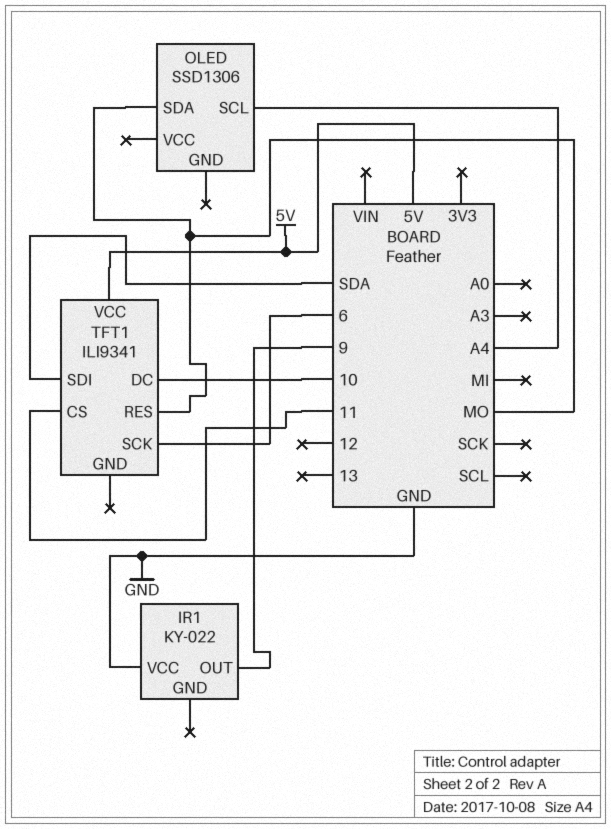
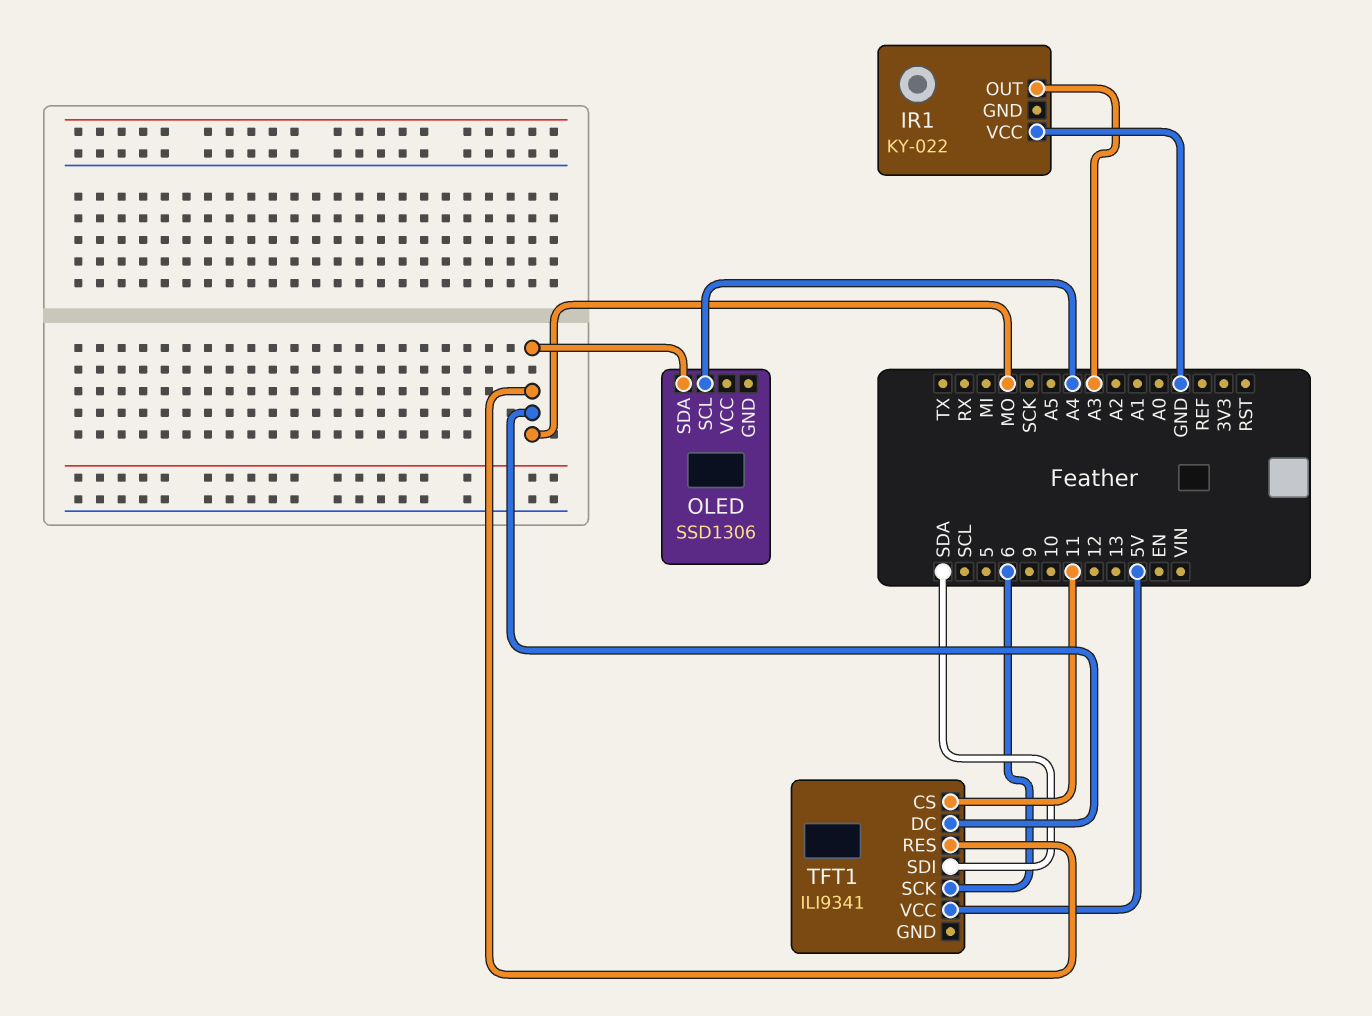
IR1 pin OUT: 9 -> A3
TFT1 pin DC: 10 -> MO

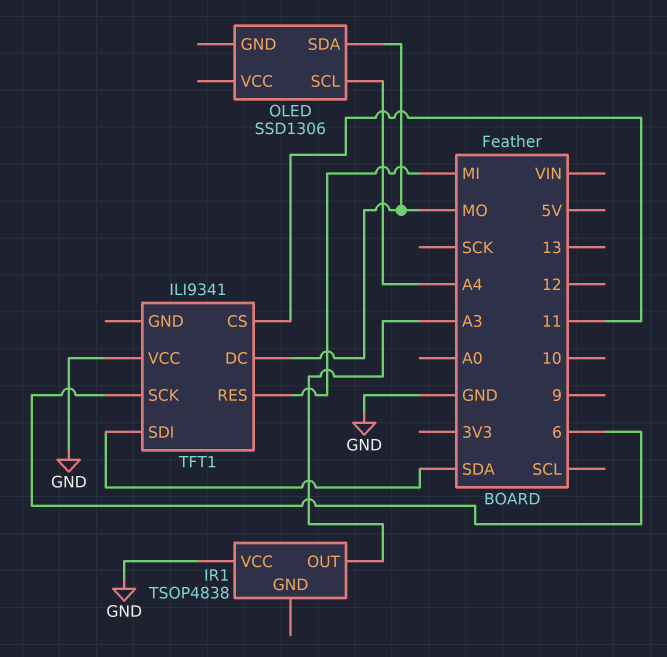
IR1: KY-022 -> TSOP4838
TFT1 pin RES: MO -> MI
TFT1 pin VCC: 5V -> GND

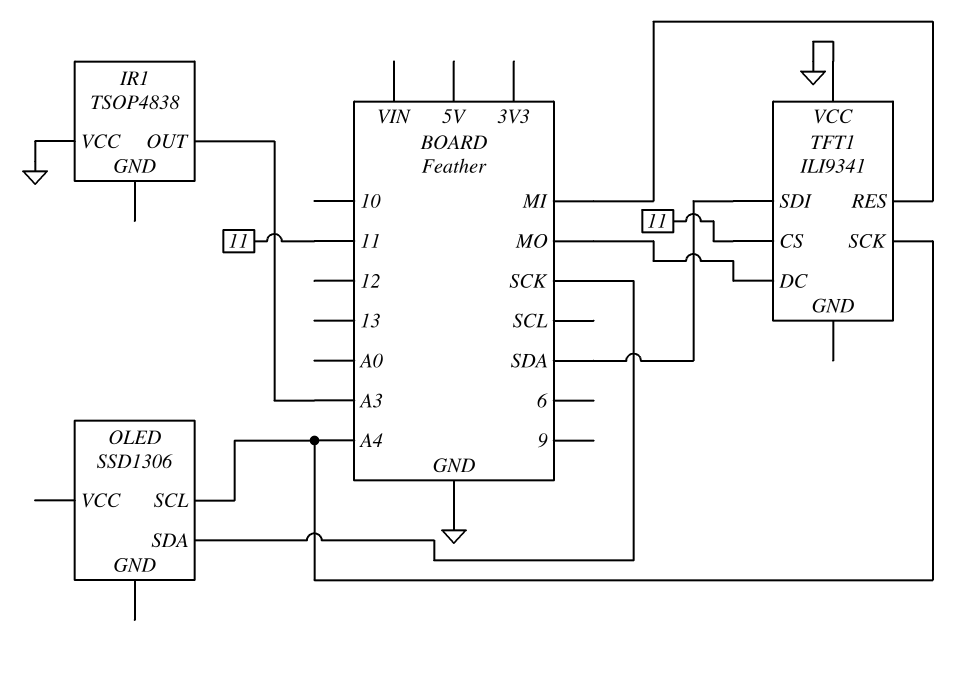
OLED pin SDA: MO -> SCK
TFT1 pin SCK: 6 -> A4

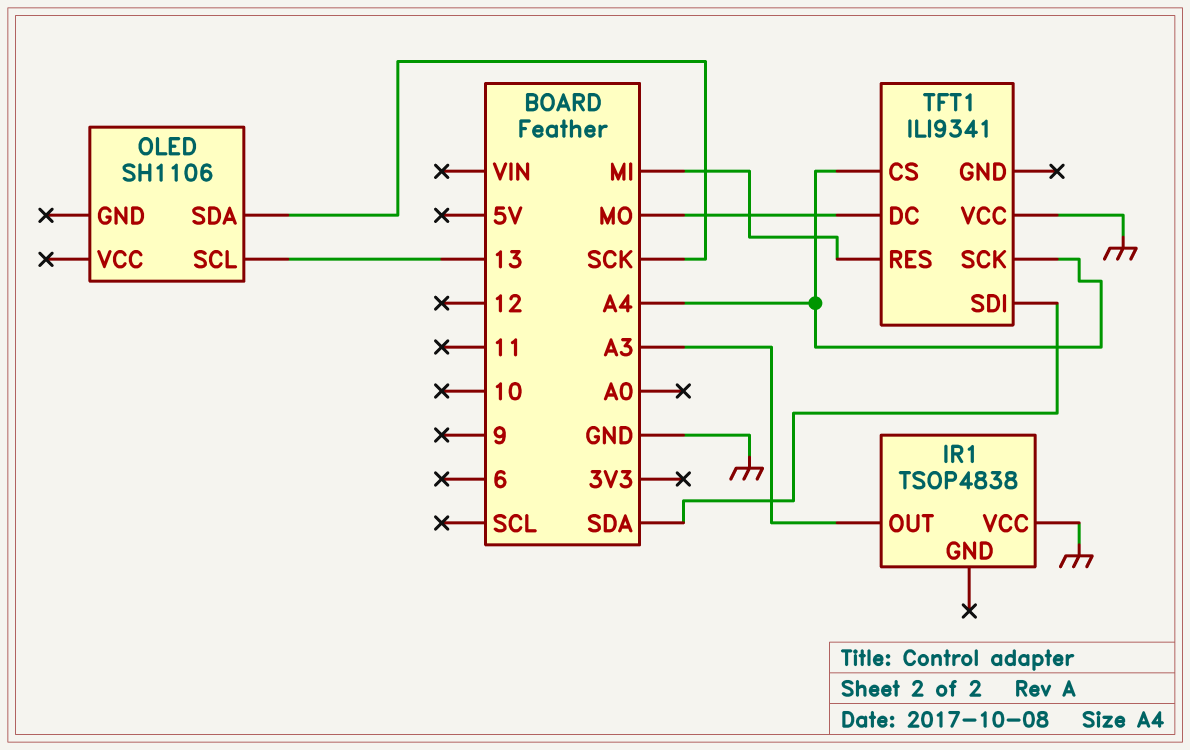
OLED: SSD1306 -> SH1106
OLED pin SCL: A4 -> 13
TFT1 pin CS: 11 -> A4

